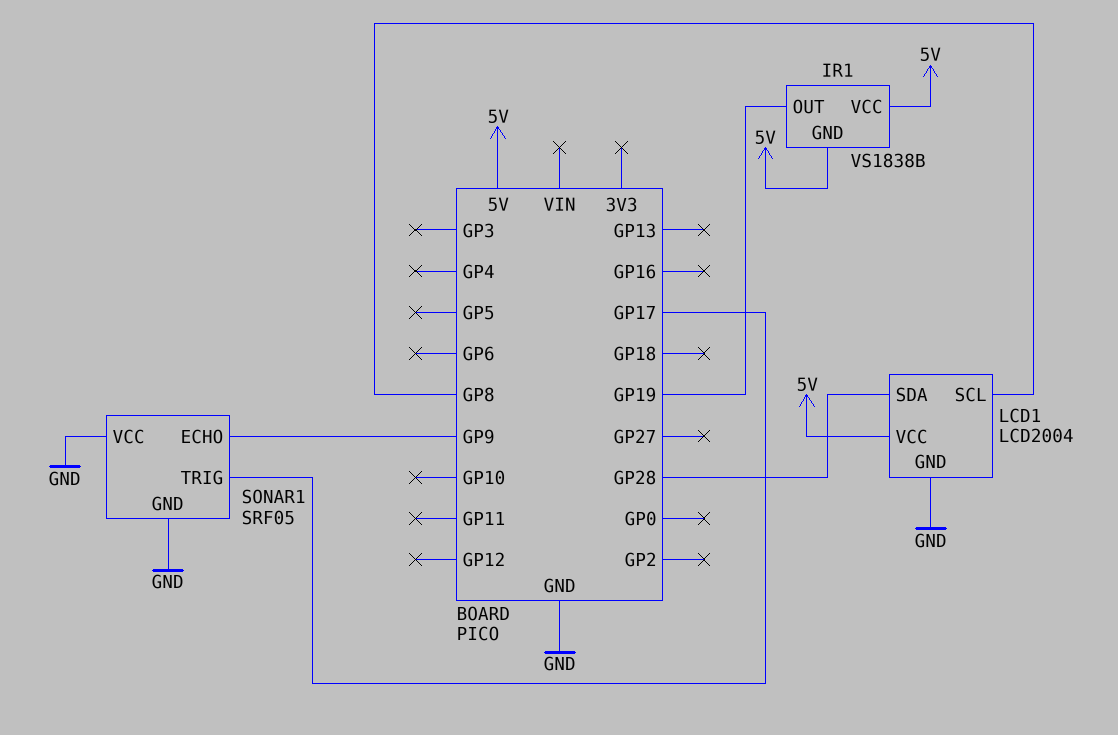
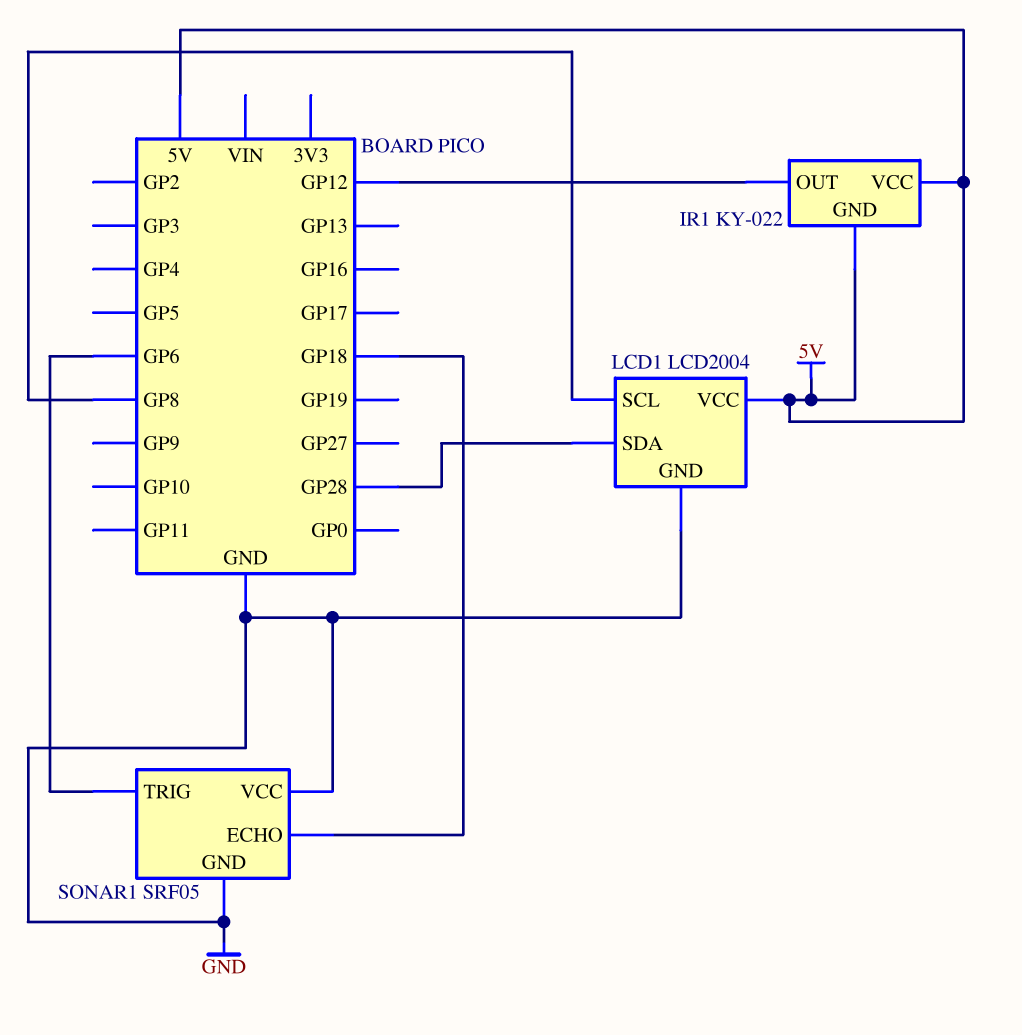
IR1: VS1838B -> KY-022
IR1 pin OUT: GP19 -> GP12
SONAR1 pin ECHO: GP9 -> GP18
SONAR1 pin TRIG: GP17 -> GP6

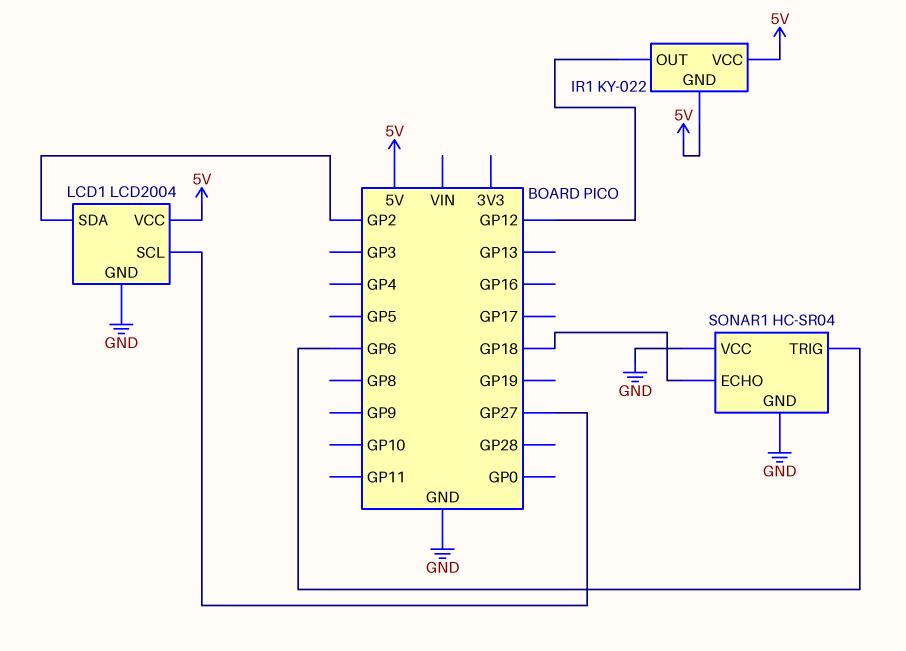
LCD1 pin SCL: GP8 -> GP27
LCD1 pin SDA: GP28 -> GP2
SONAR1: SRF05 -> HC-SR04

